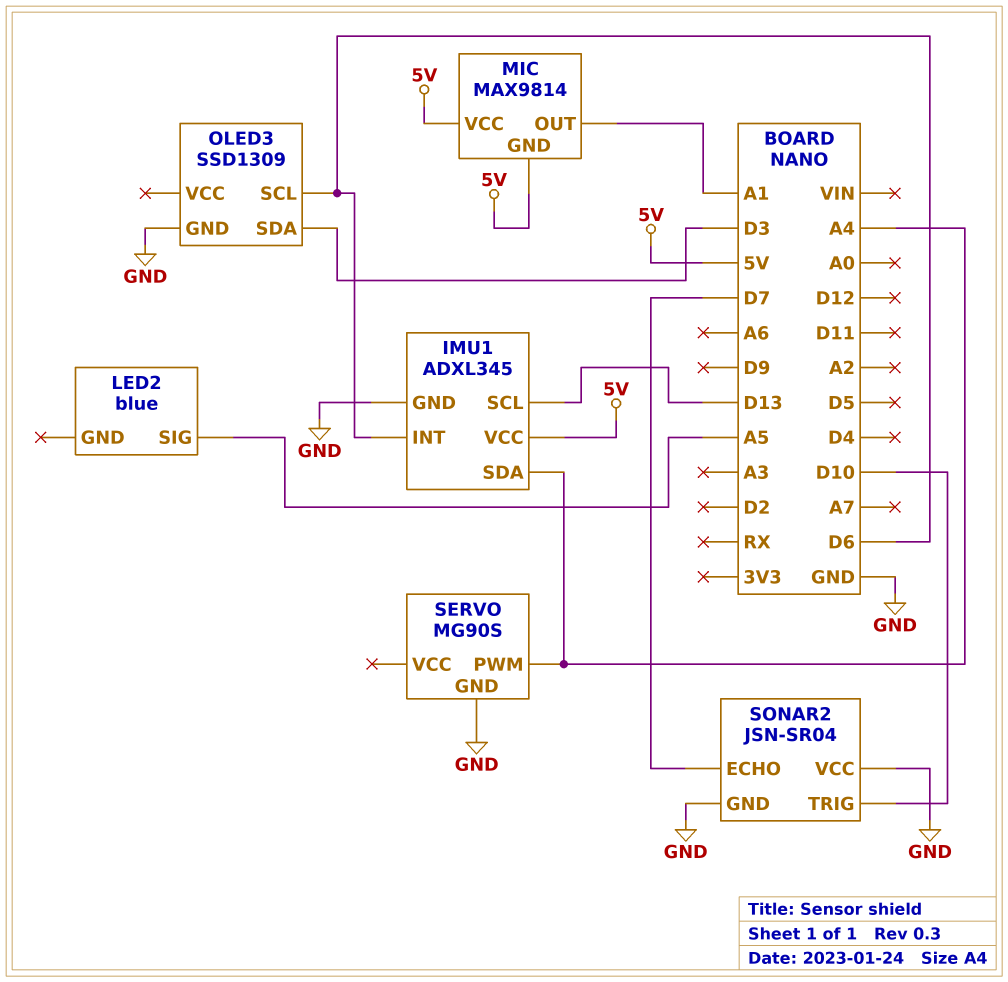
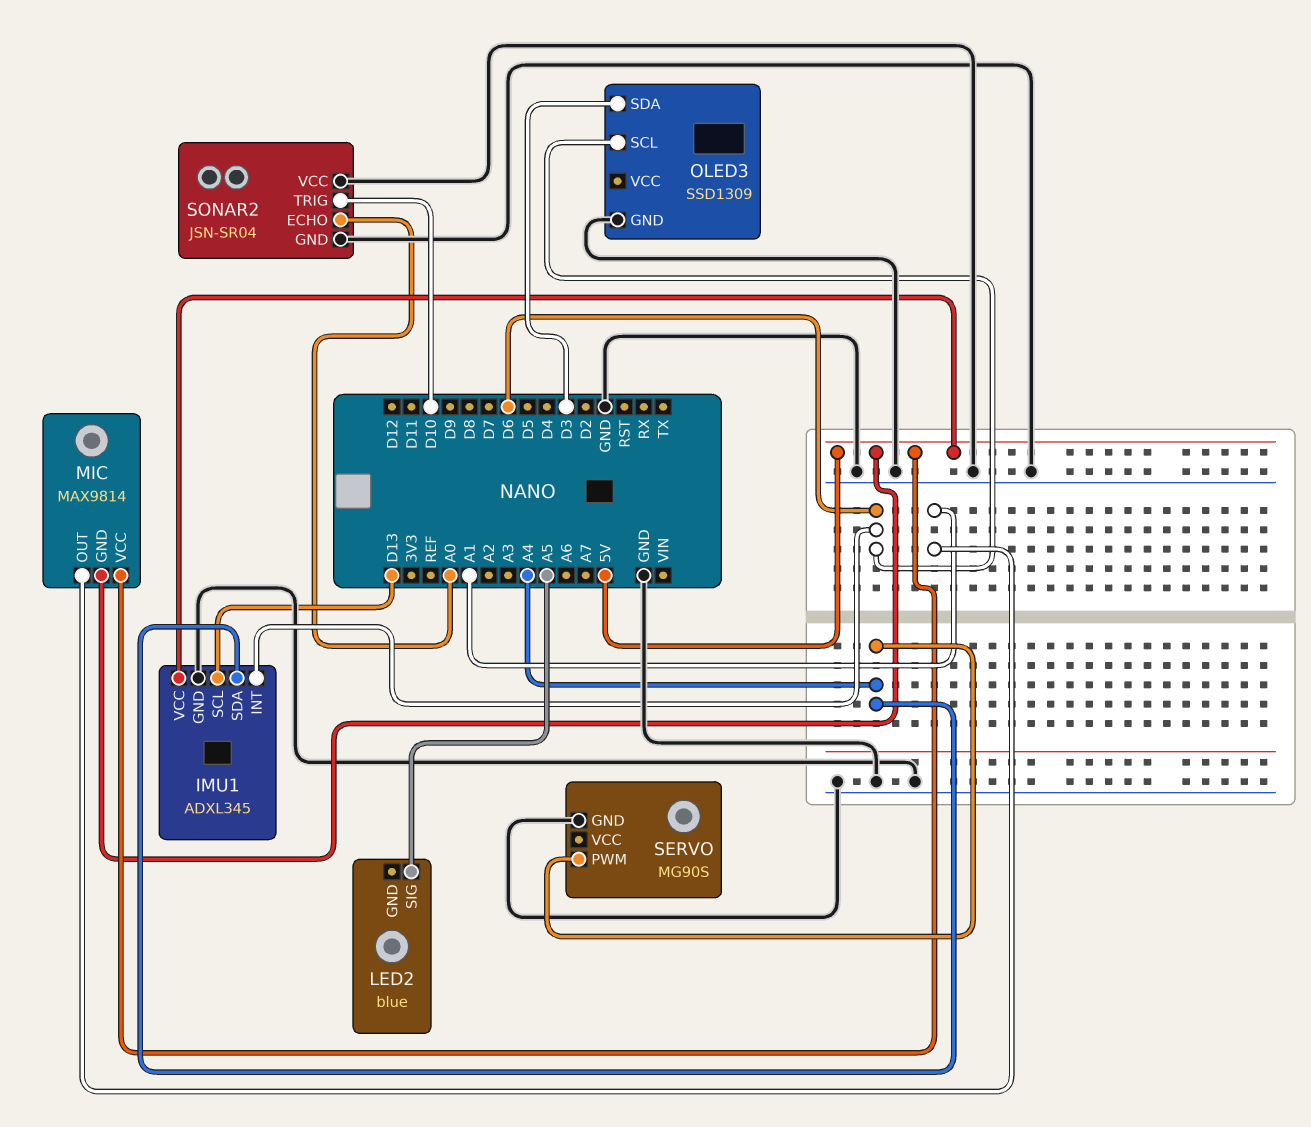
SONAR2 pin ECHO: D7 -> A0

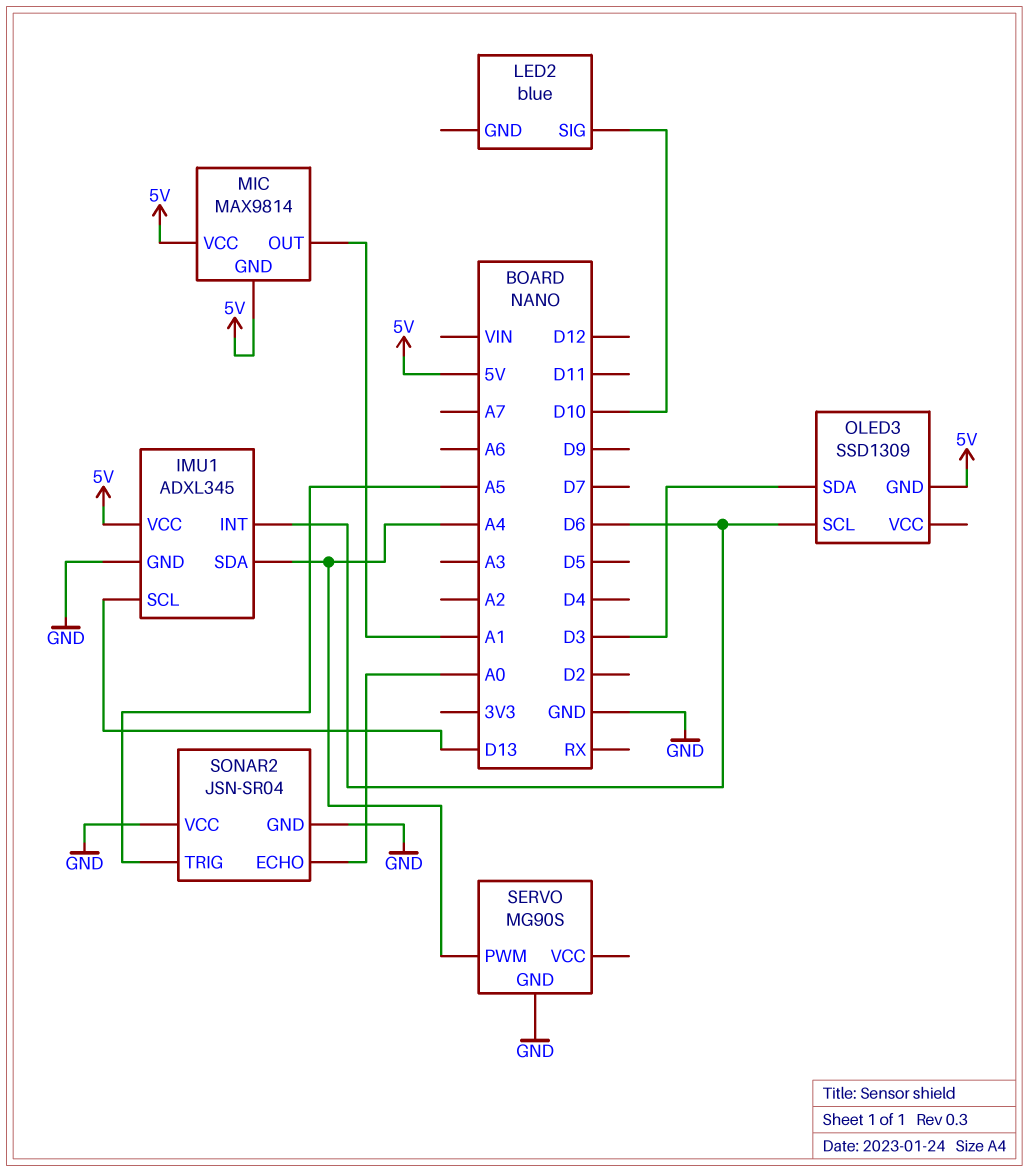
LED2 pin SIG: A5 -> D10
OLED3 pin GND: GND -> 5V
SONAR2 pin TRIG: D10 -> A5

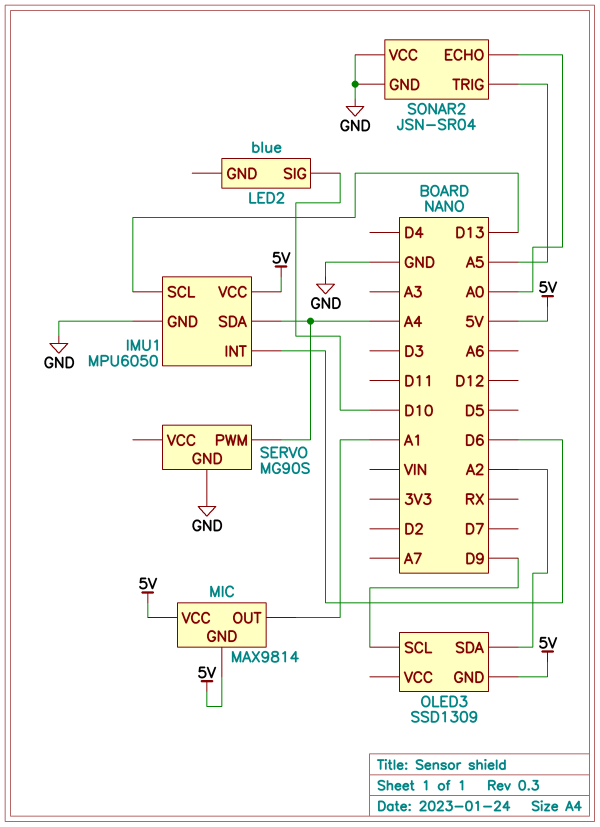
IMU1: ADXL345 -> MPU6050
OLED3 pin SCL: D6 -> D9
OLED3 pin SDA: D3 -> A2

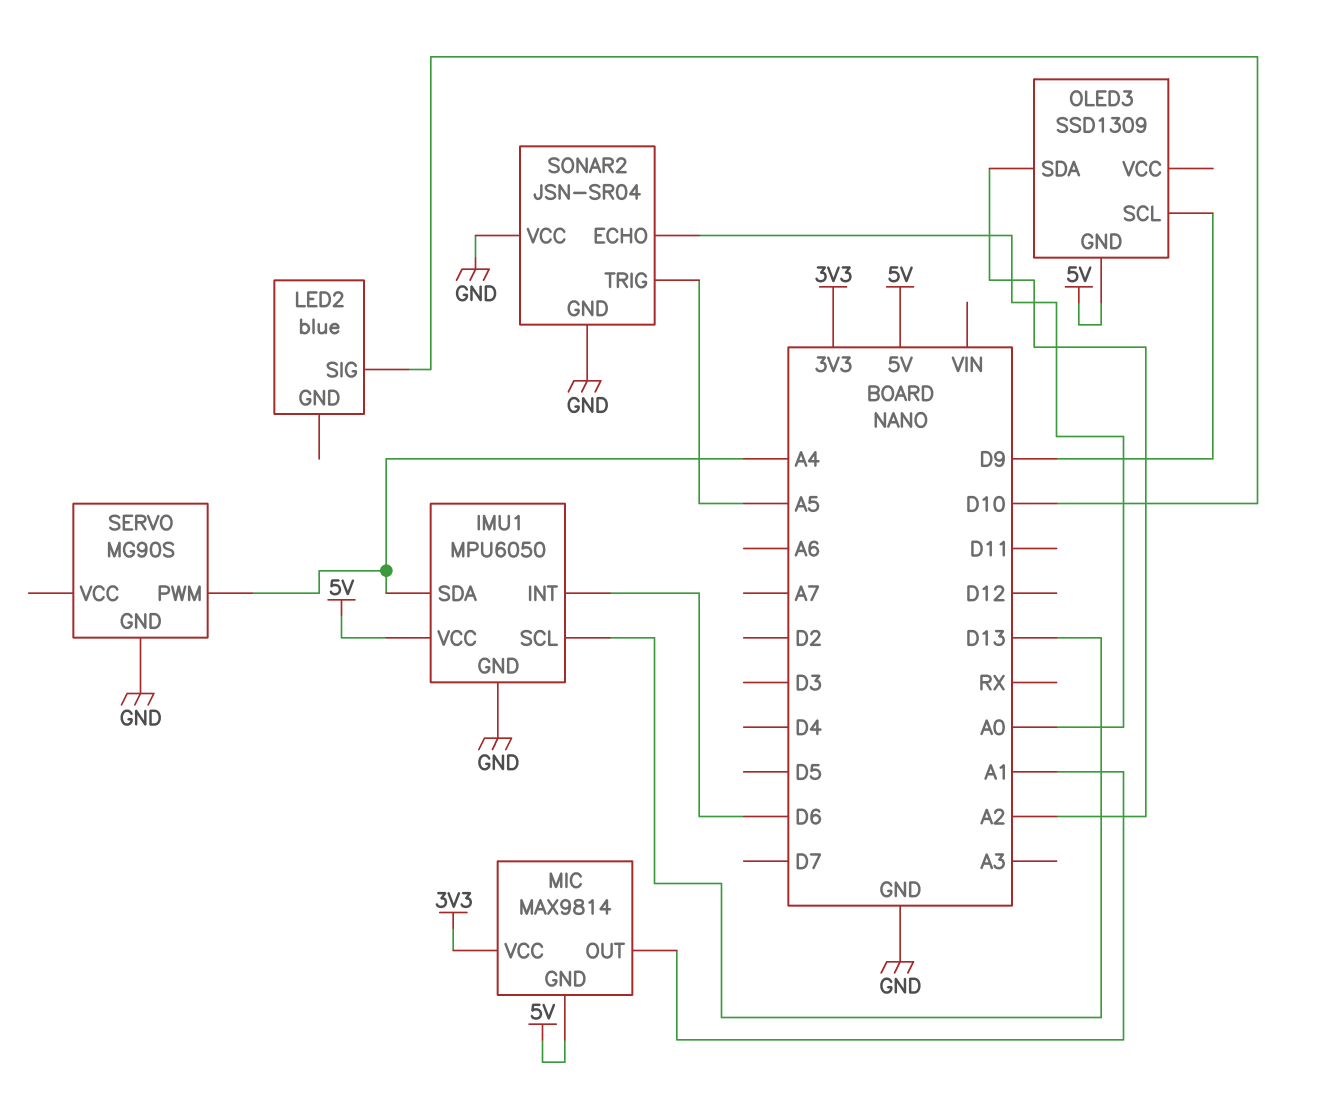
MIC pin VCC: 5V -> 3V3

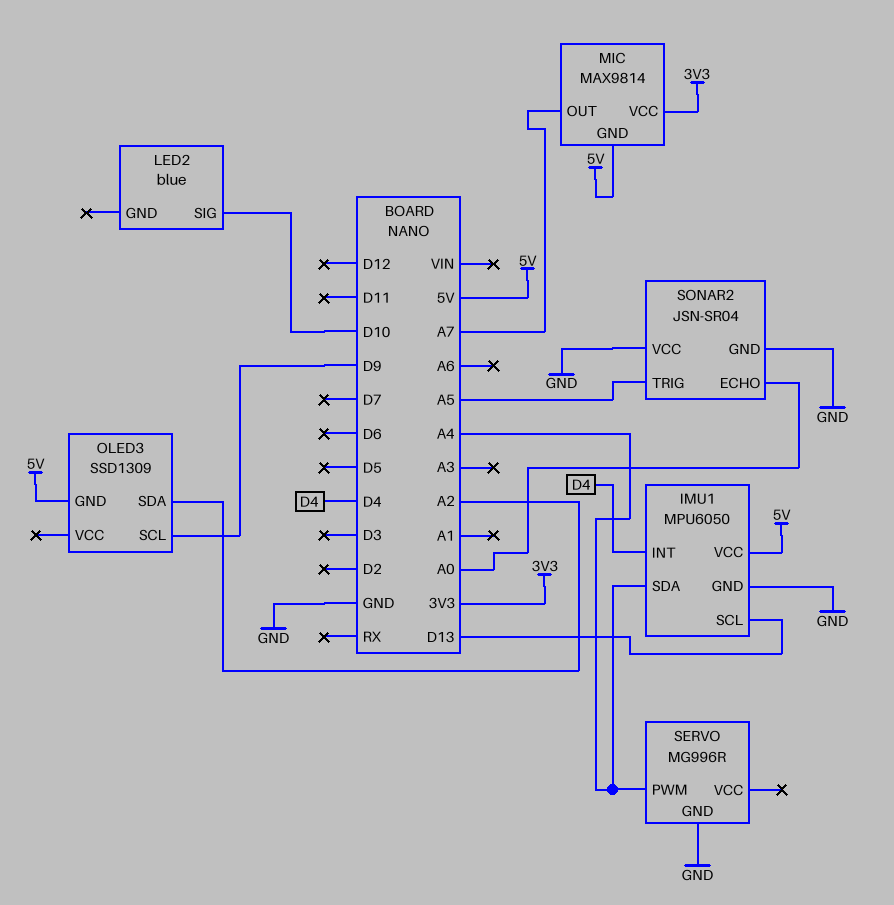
IMU1 pin INT: D6 -> D4
MIC pin OUT: A1 -> A7
SERVO: MG90S -> MG996R

